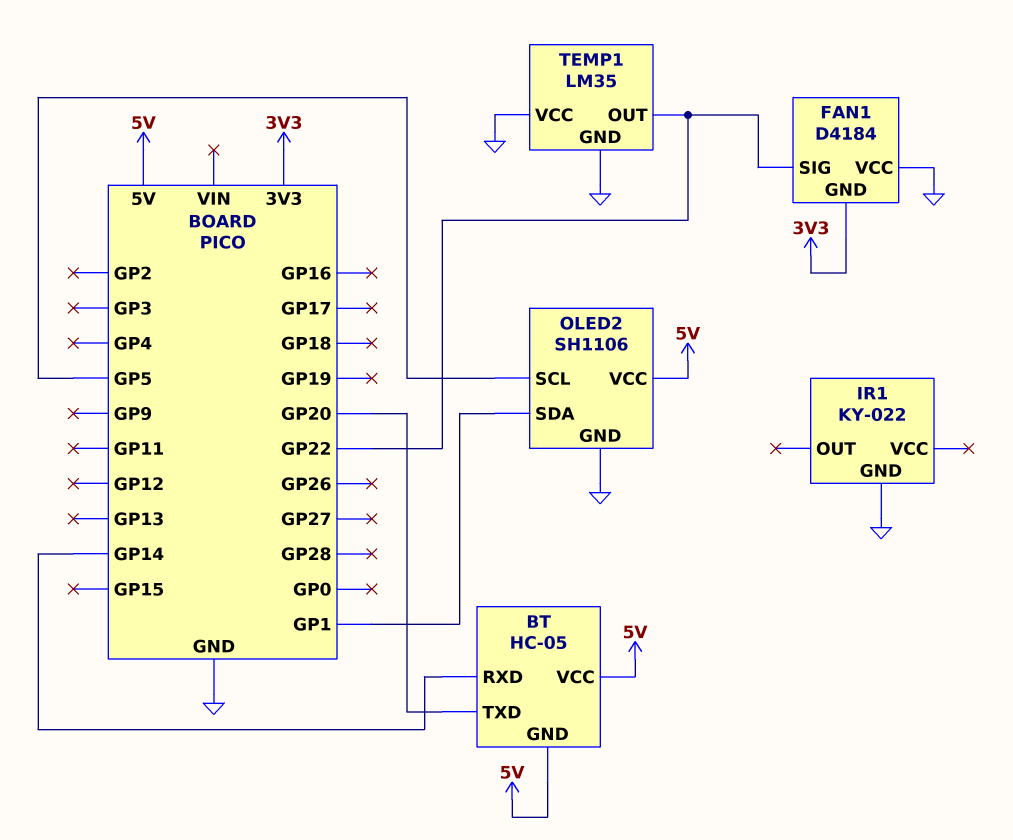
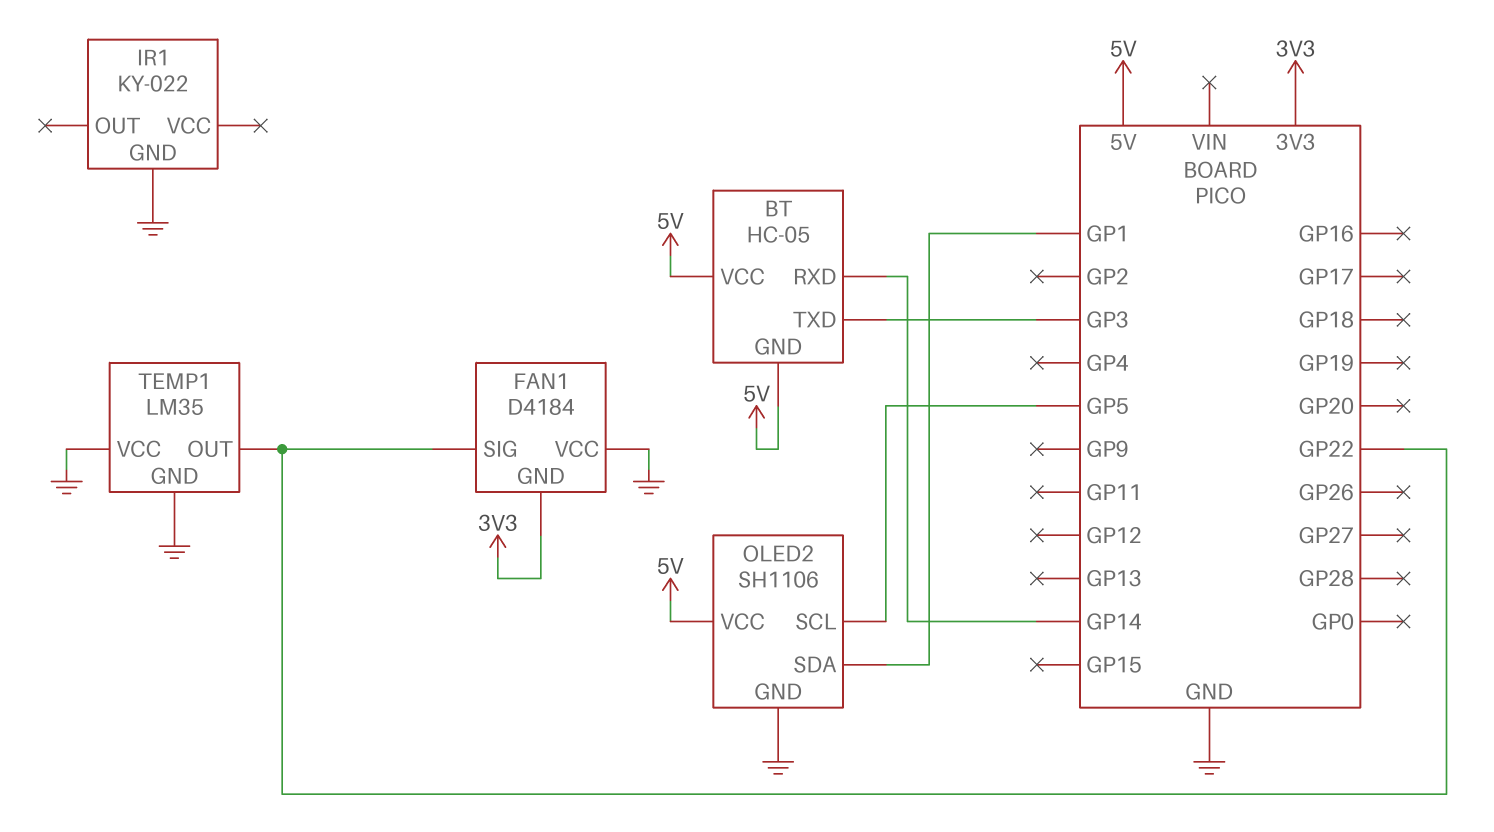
BT pin TXD: GP20 -> GP3

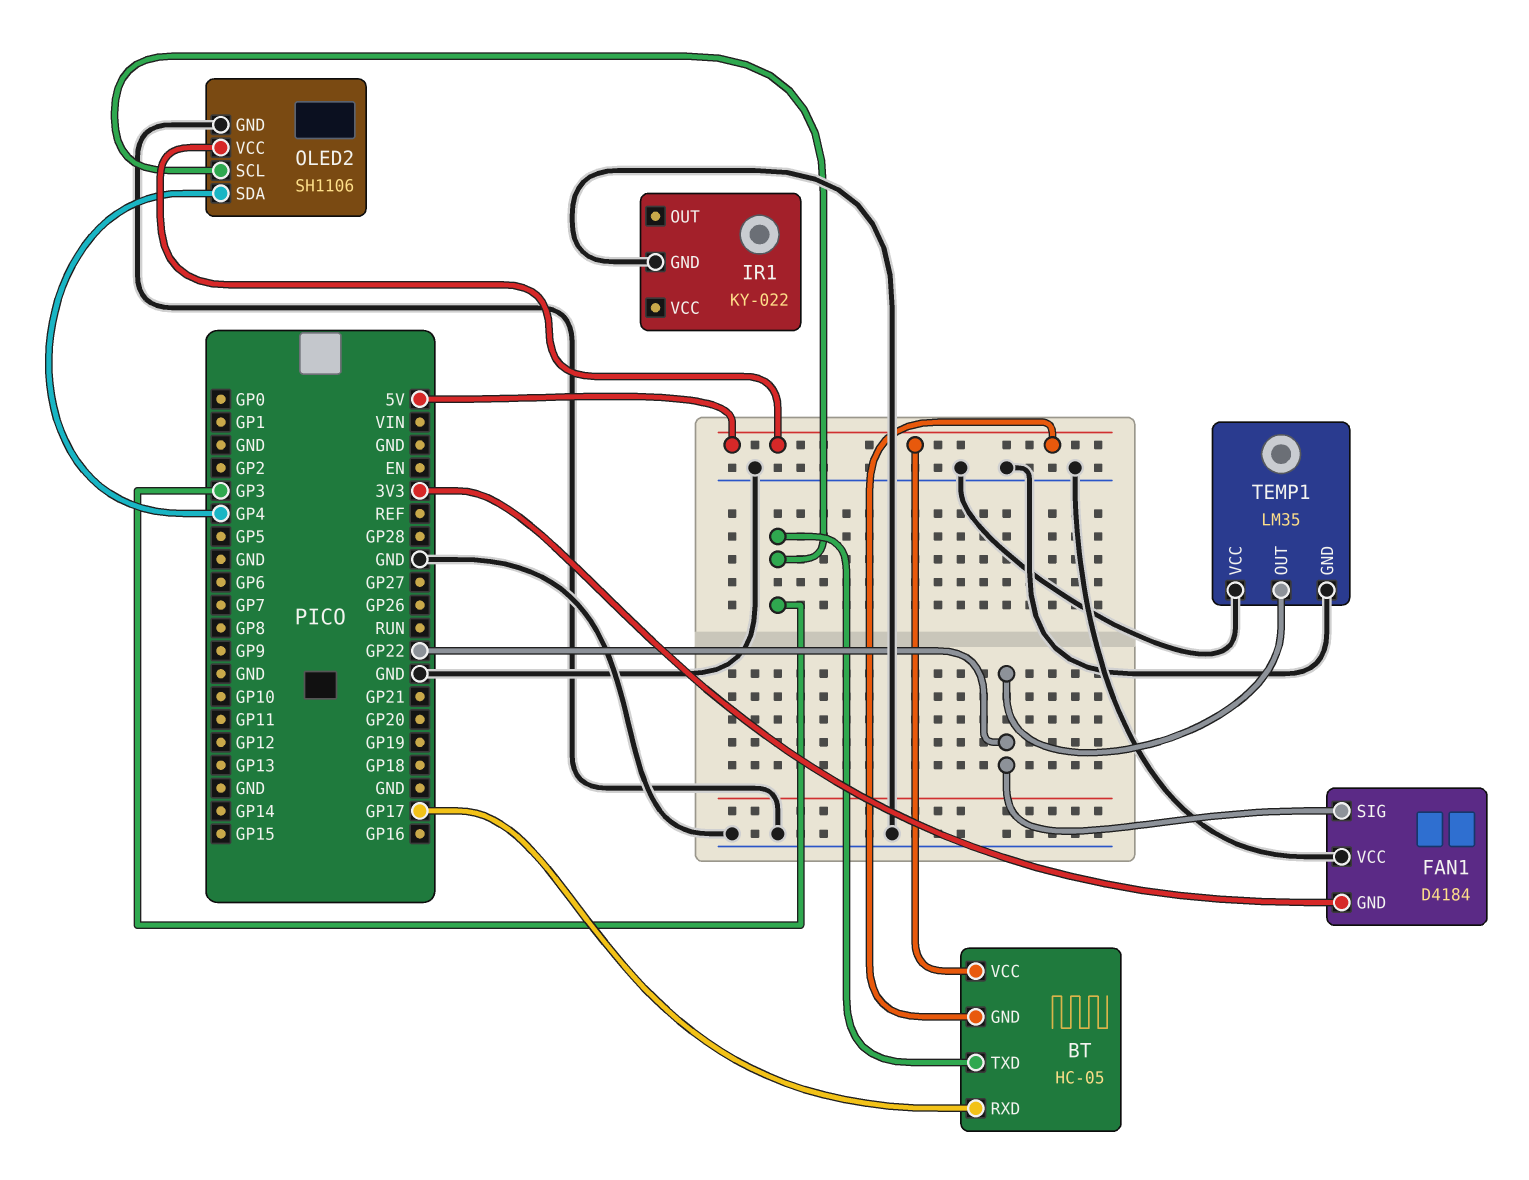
BT pin RXD: GP14 -> GP17
OLED2 pin SCL: GP5 -> GP3
OLED2 pin SDA: GP1 -> GP4

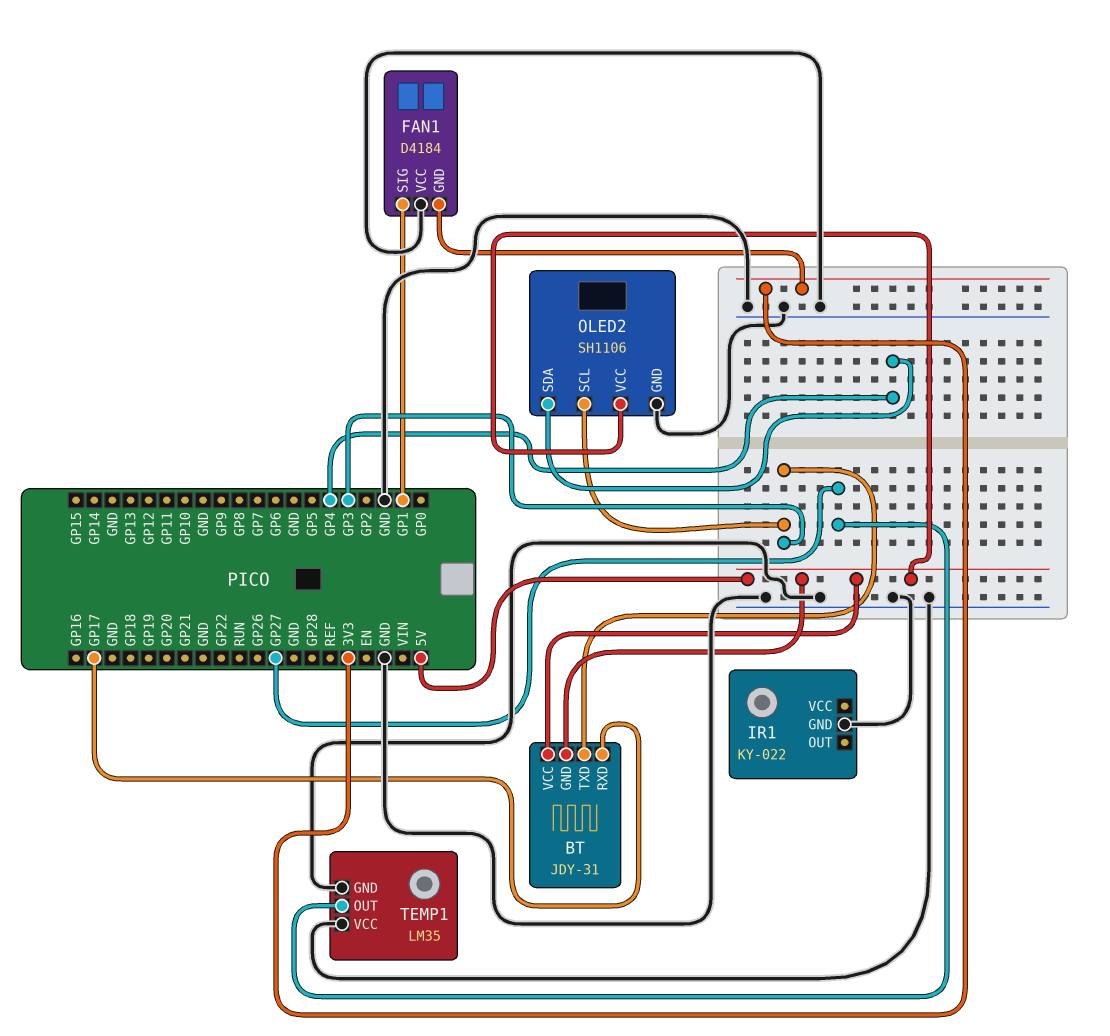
BT: HC-05 -> JDY-31
FAN1 pin SIG: GP22 -> GP1
TEMP1 pin OUT: GP22 -> GP27

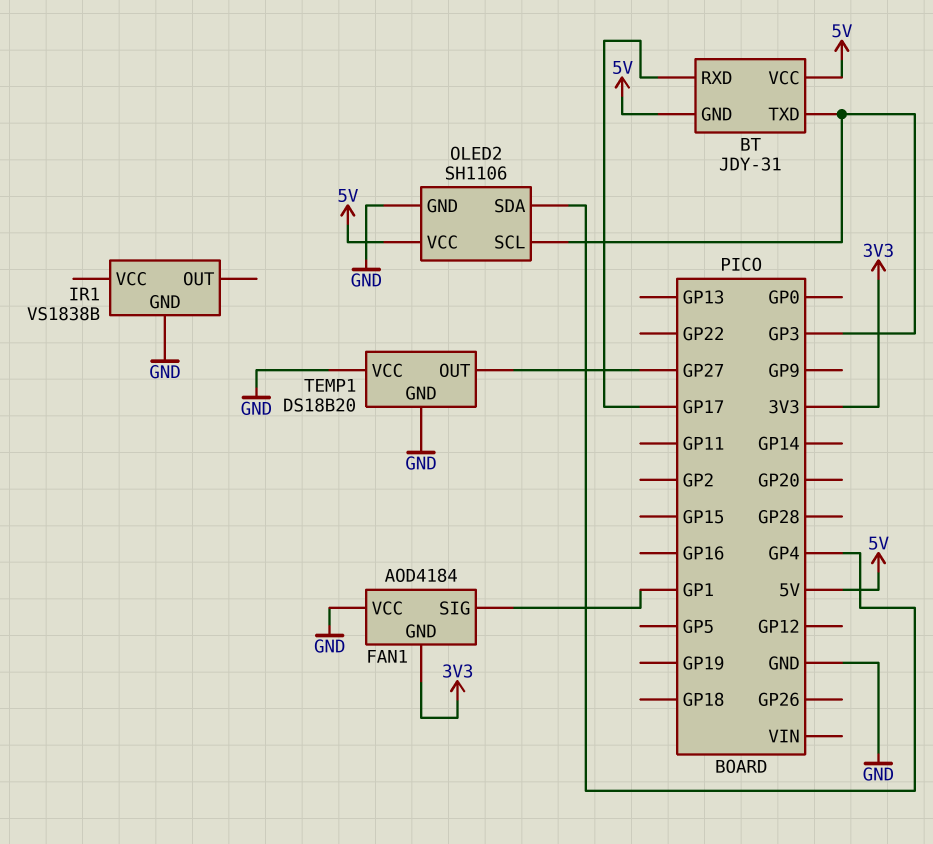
FAN1: D4184 -> AOD4184
IR1: KY-022 -> VS1838B
TEMP1: LM35 -> DS18B20

